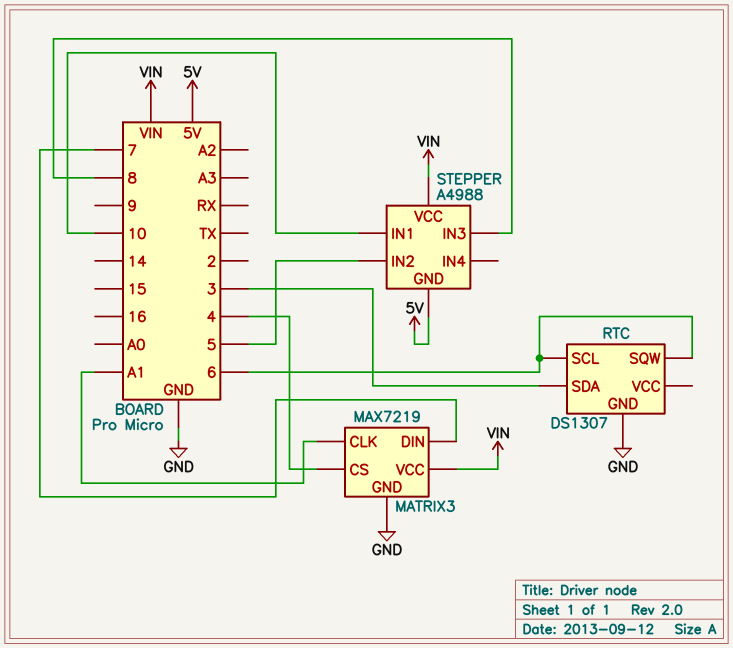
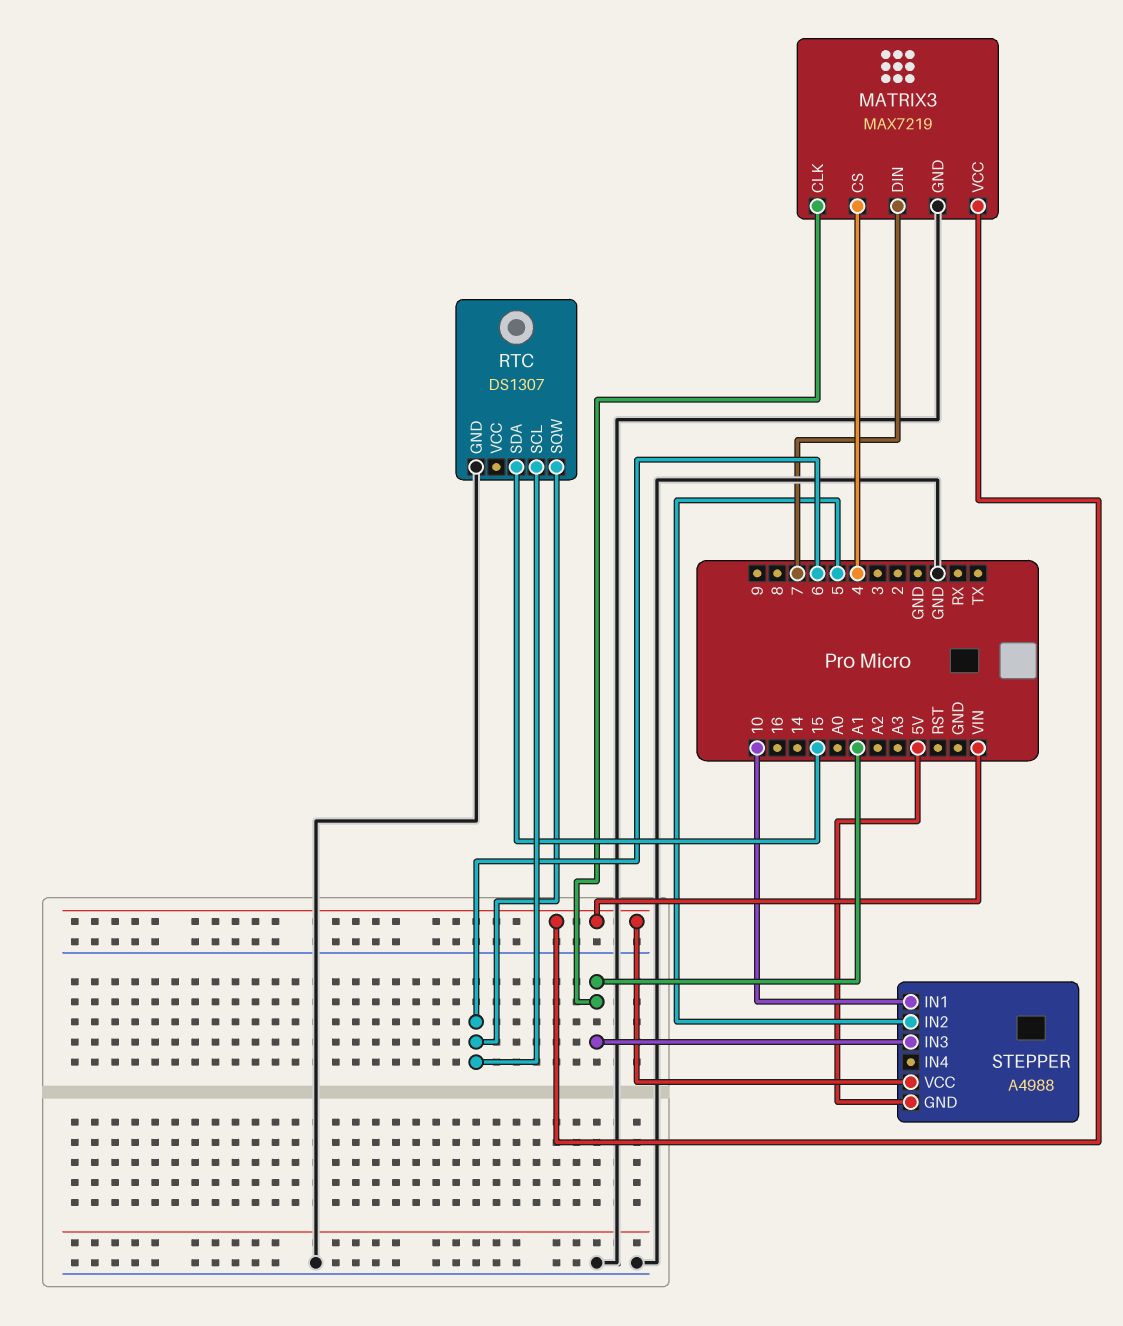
RTC pin SDA: 3 -> 15
STEPPER pin IN3: 8 -> A1

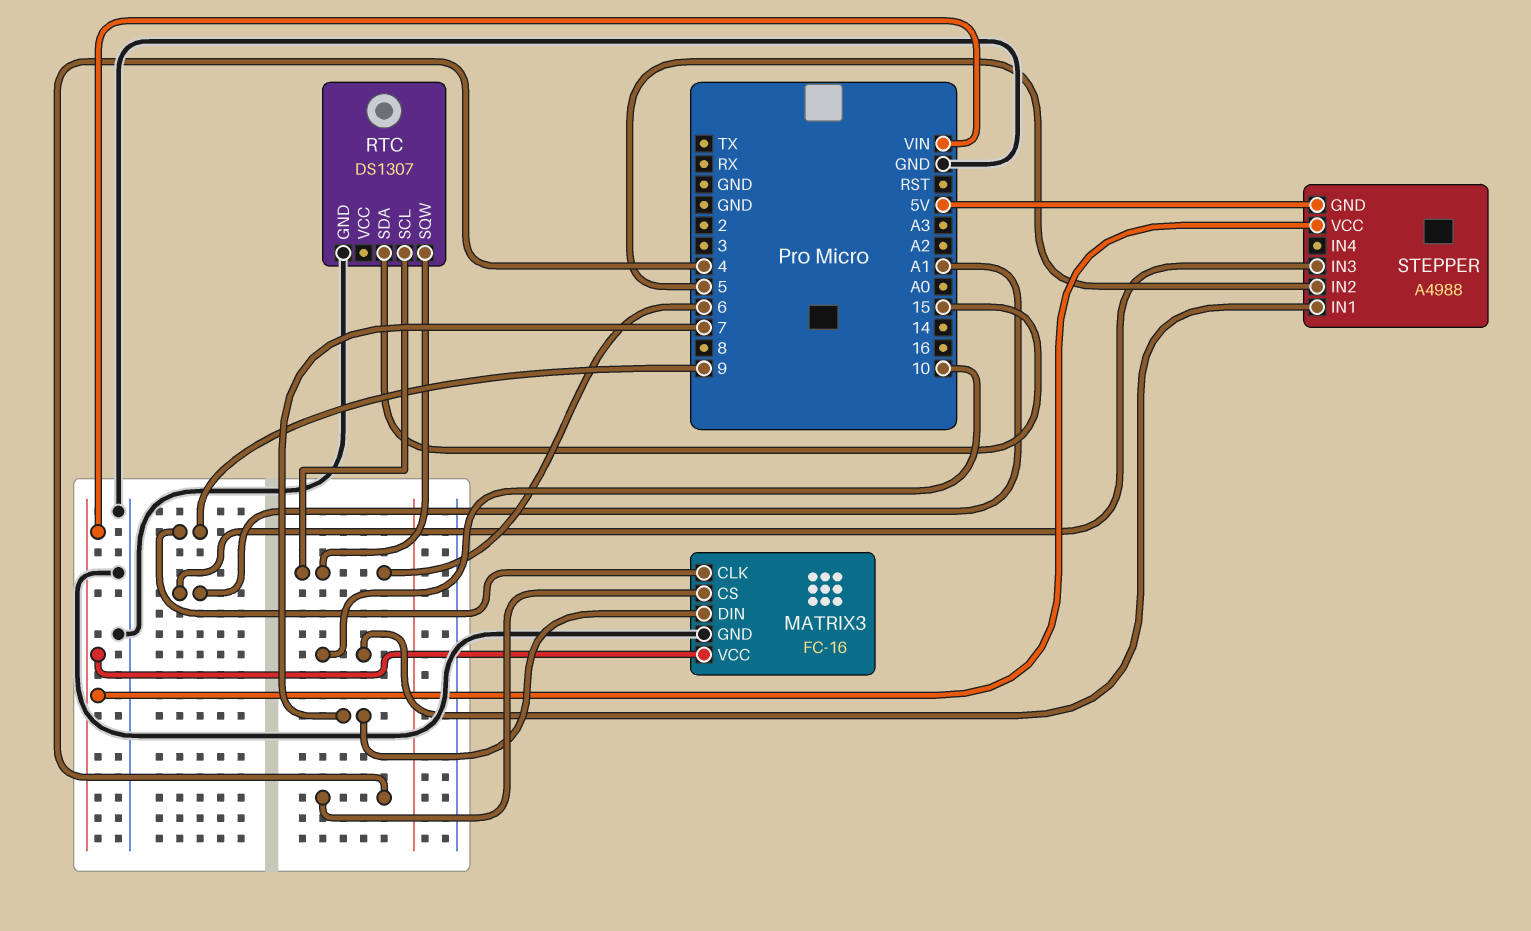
MATRIX3: MAX7219 -> FC-16
MATRIX3 pin CLK: A1 -> 9

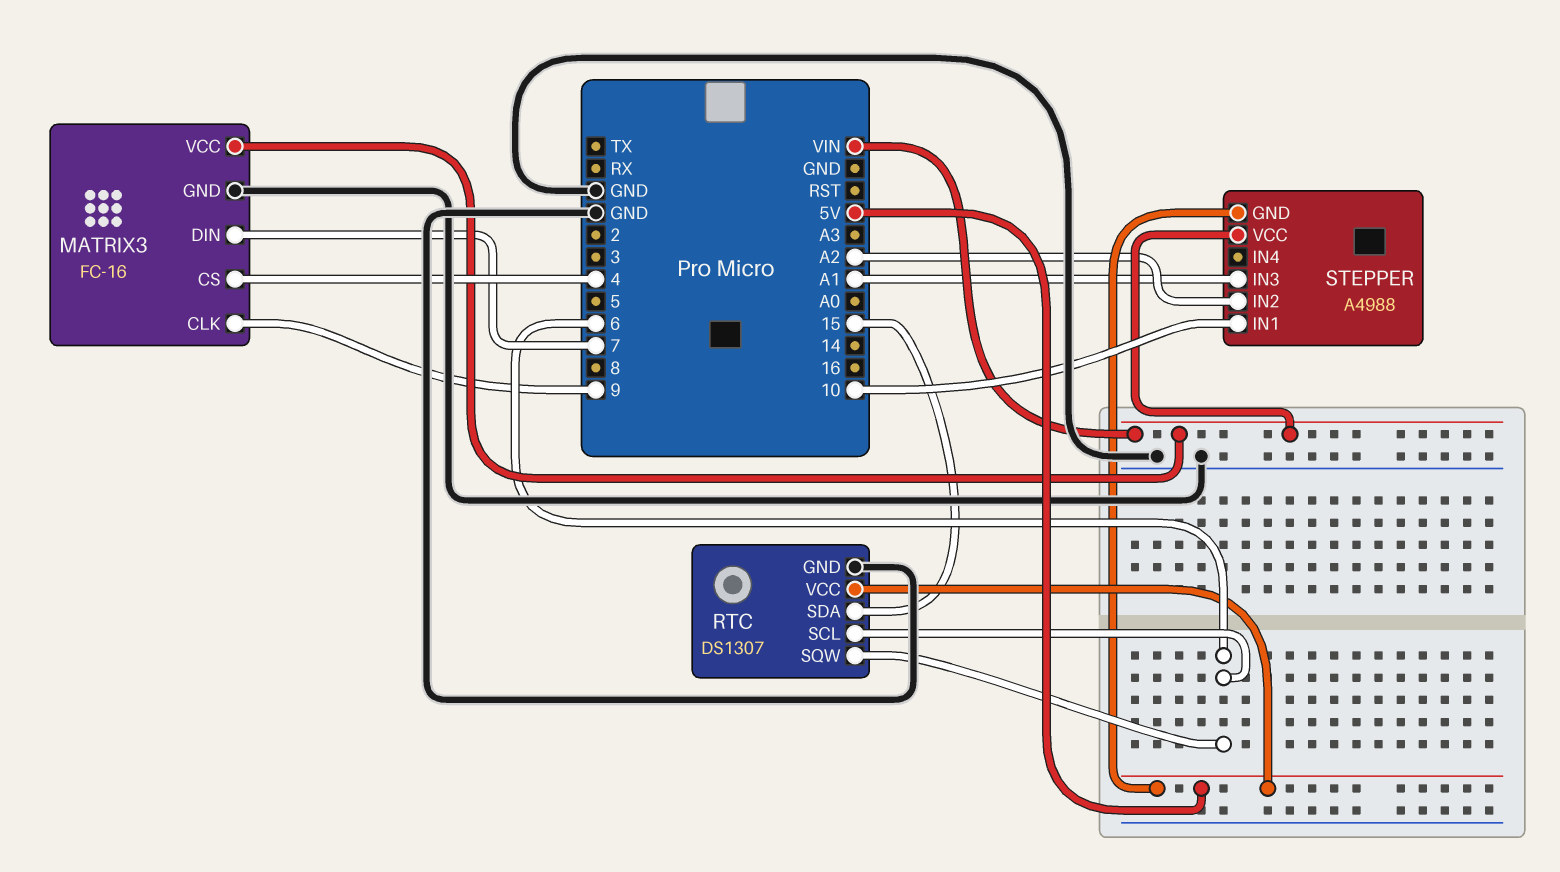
RTC pin VCC: none -> 5V
STEPPER pin IN2: 5 -> A2

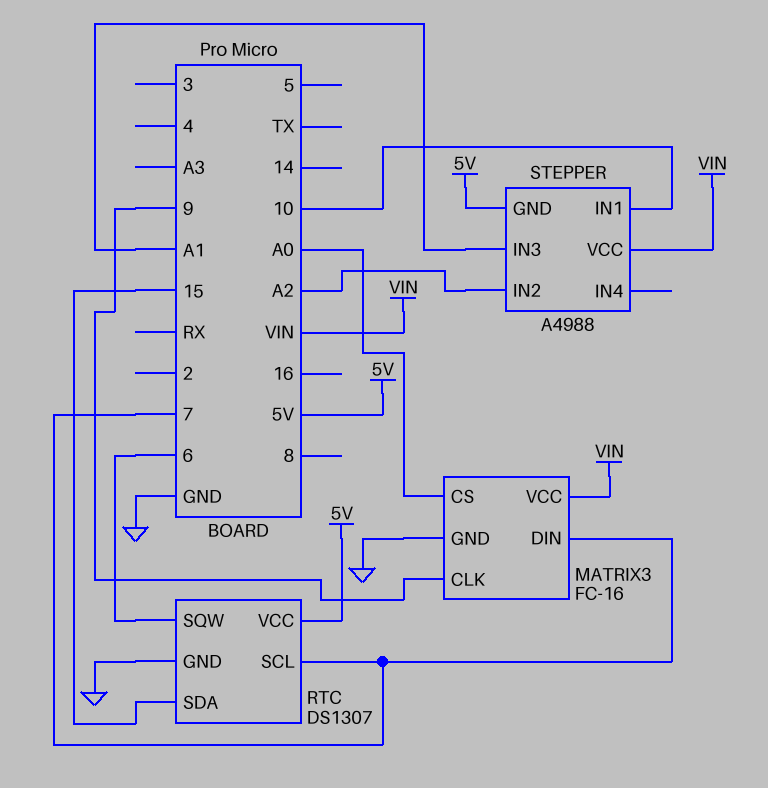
MATRIX3 pin CS: 4 -> A0
RTC pin SCL: 6 -> 7

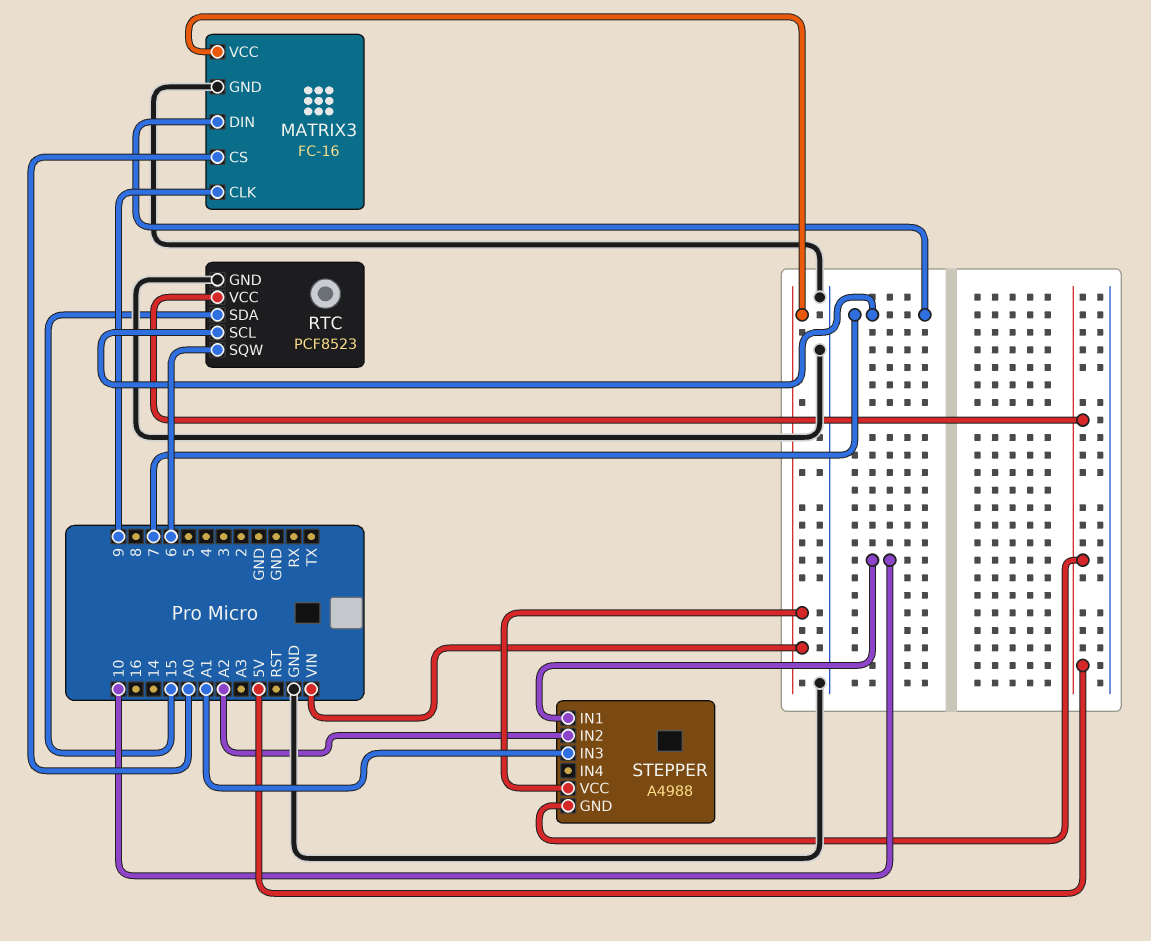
RTC: DS1307 -> PCF8523

